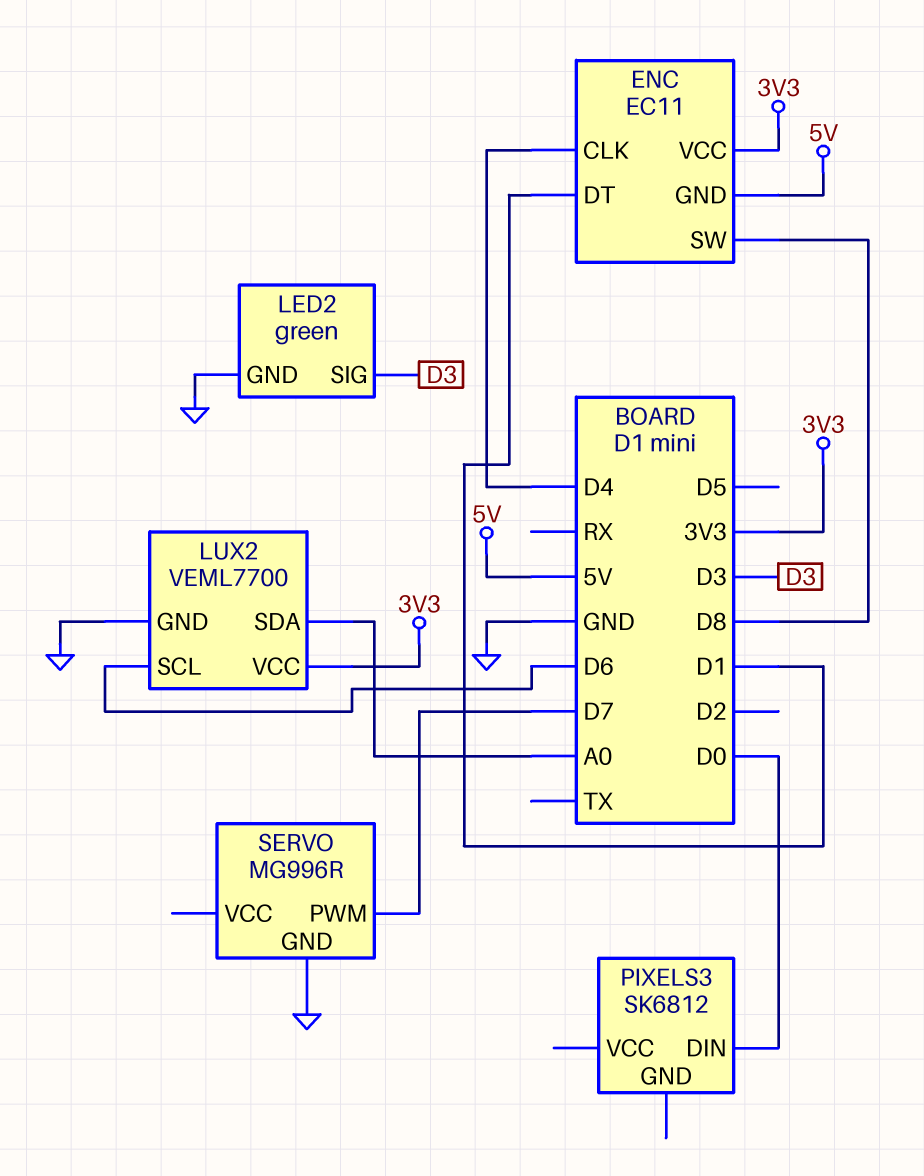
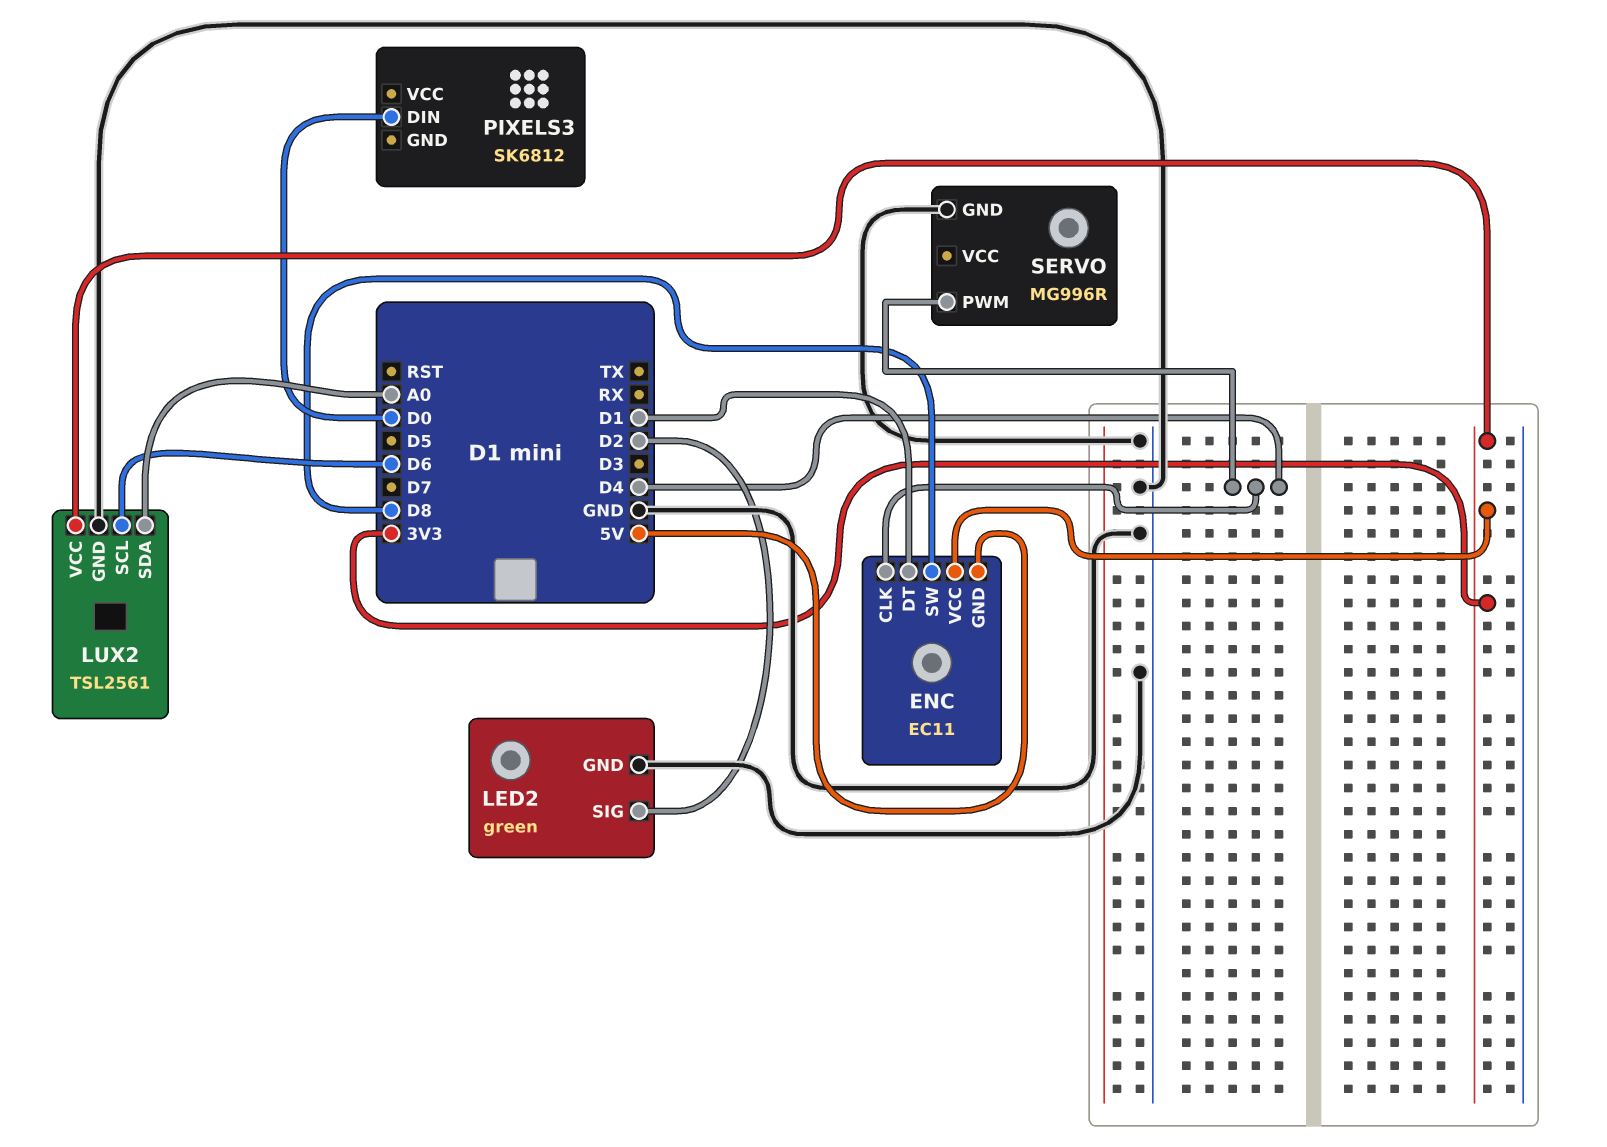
LED2 pin SIG: D3 -> D2
LUX2: VEML7700 -> TSL2561
SERVO pin PWM: D7 -> D4

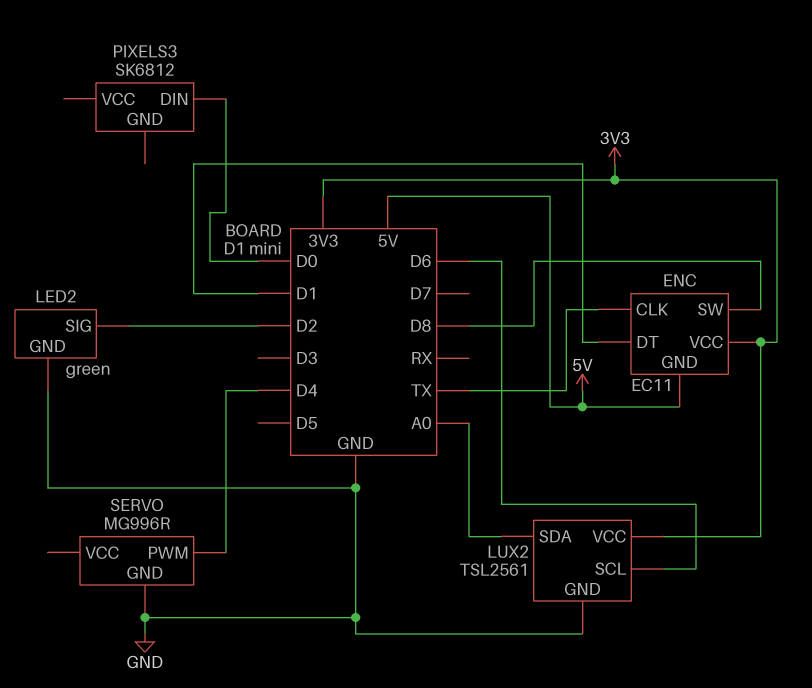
ENC pin CLK: D4 -> TX

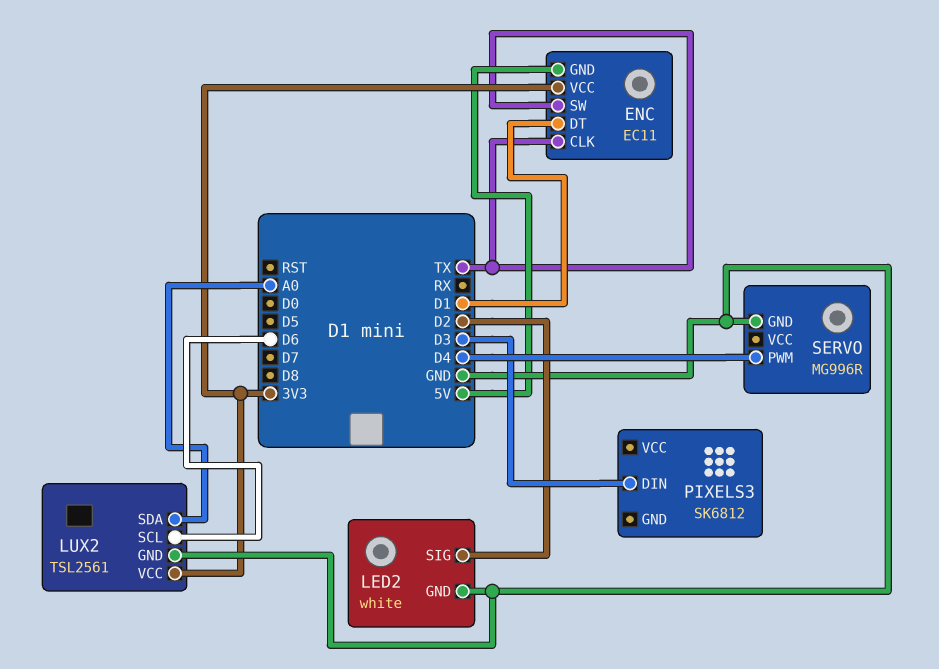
ENC pin SW: D8 -> TX
LED2: green -> white
PIXELS3 pin DIN: D0 -> D3

